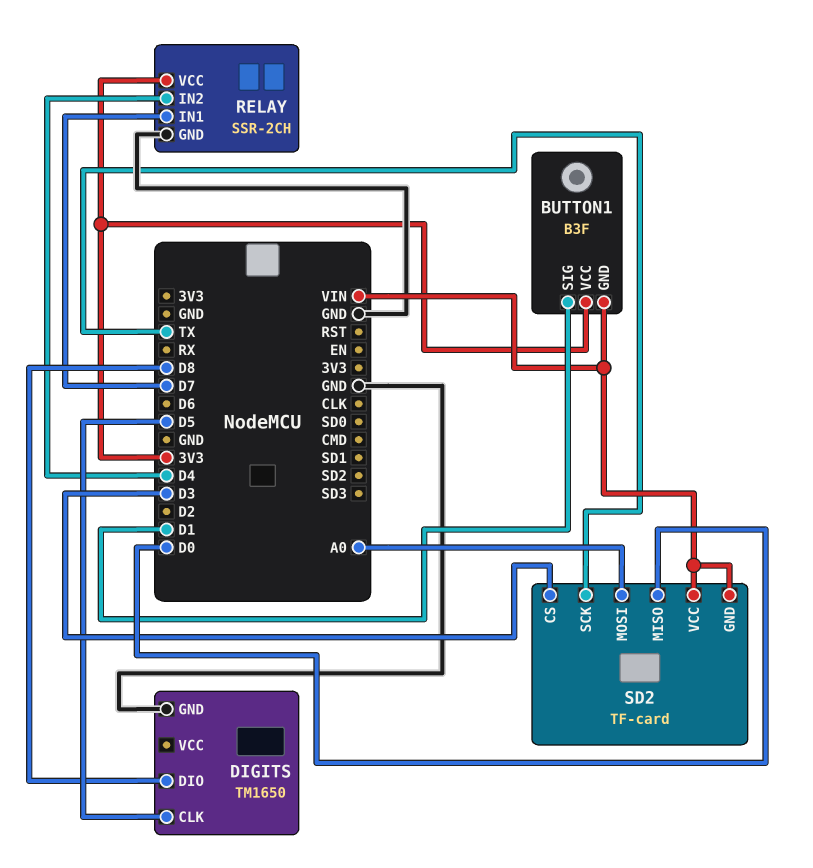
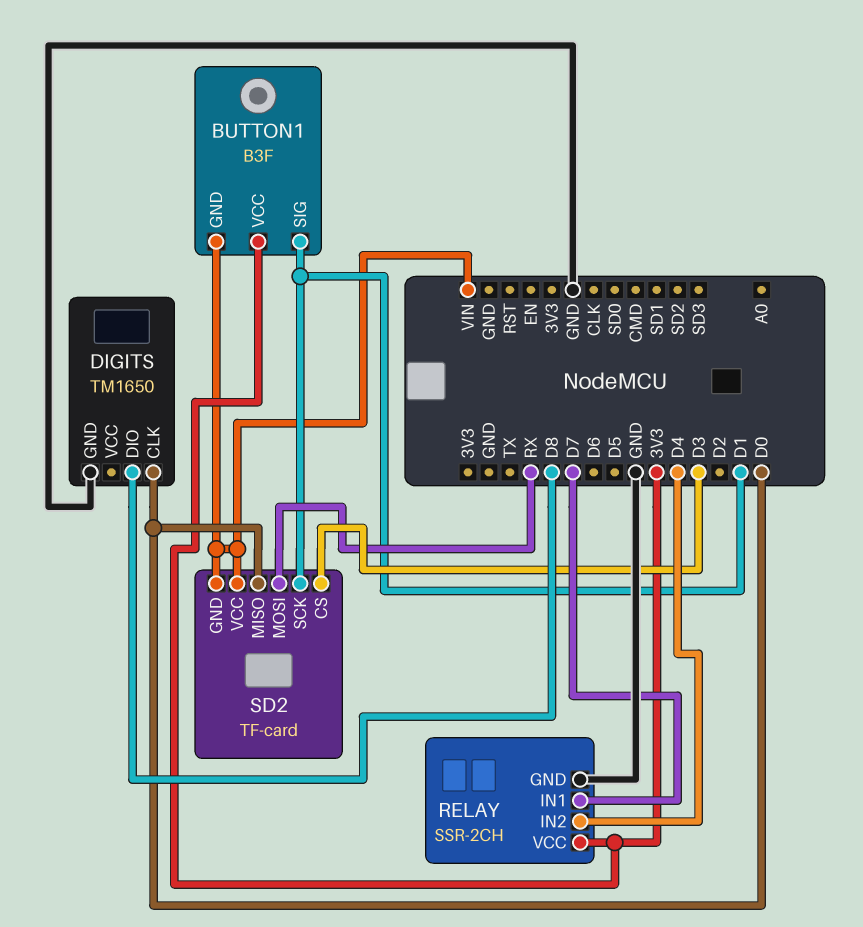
DIGITS pin CLK: D5 -> D0
SD2 pin MOSI: A0 -> RX
SD2 pin SCK: TX -> D1

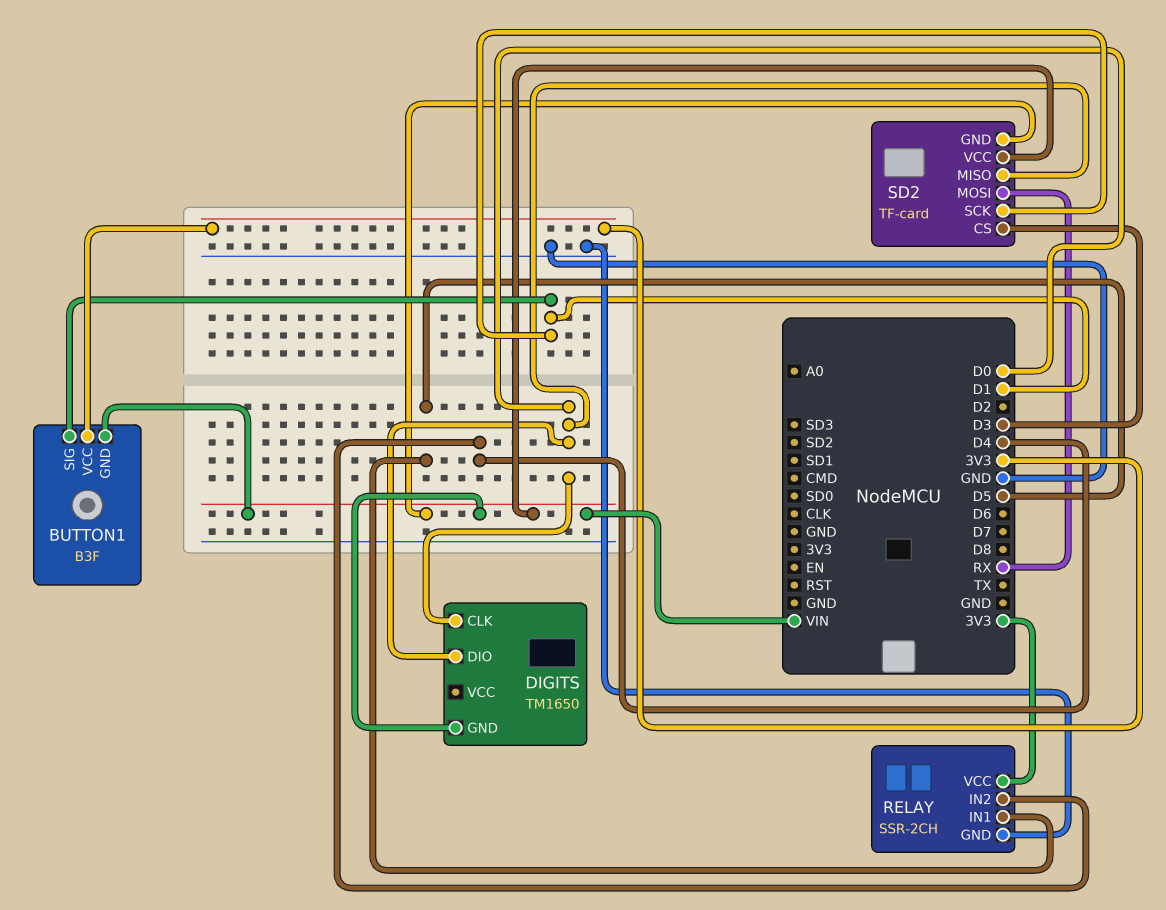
DIGITS pin DIO: D8 -> D0
DIGITS pin GND: GND -> VIN
RELAY pin IN1: D7 -> D5

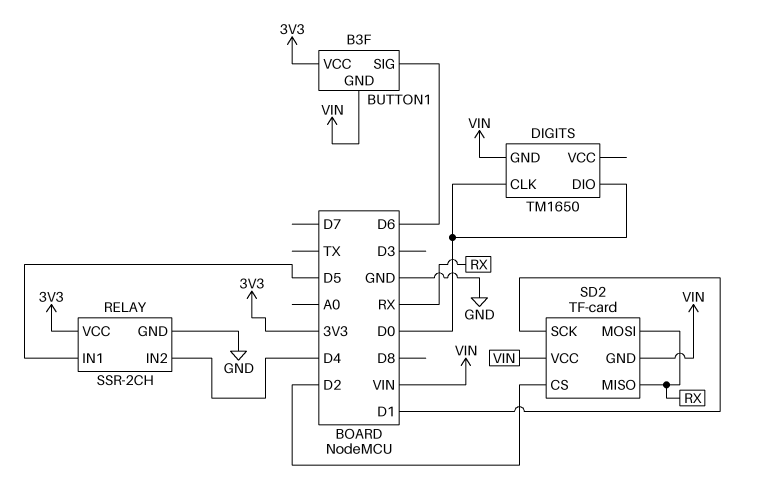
BUTTON1 pin SIG: D1 -> D6
SD2 pin CS: D3 -> D2
SD2 pin MISO: D0 -> RX

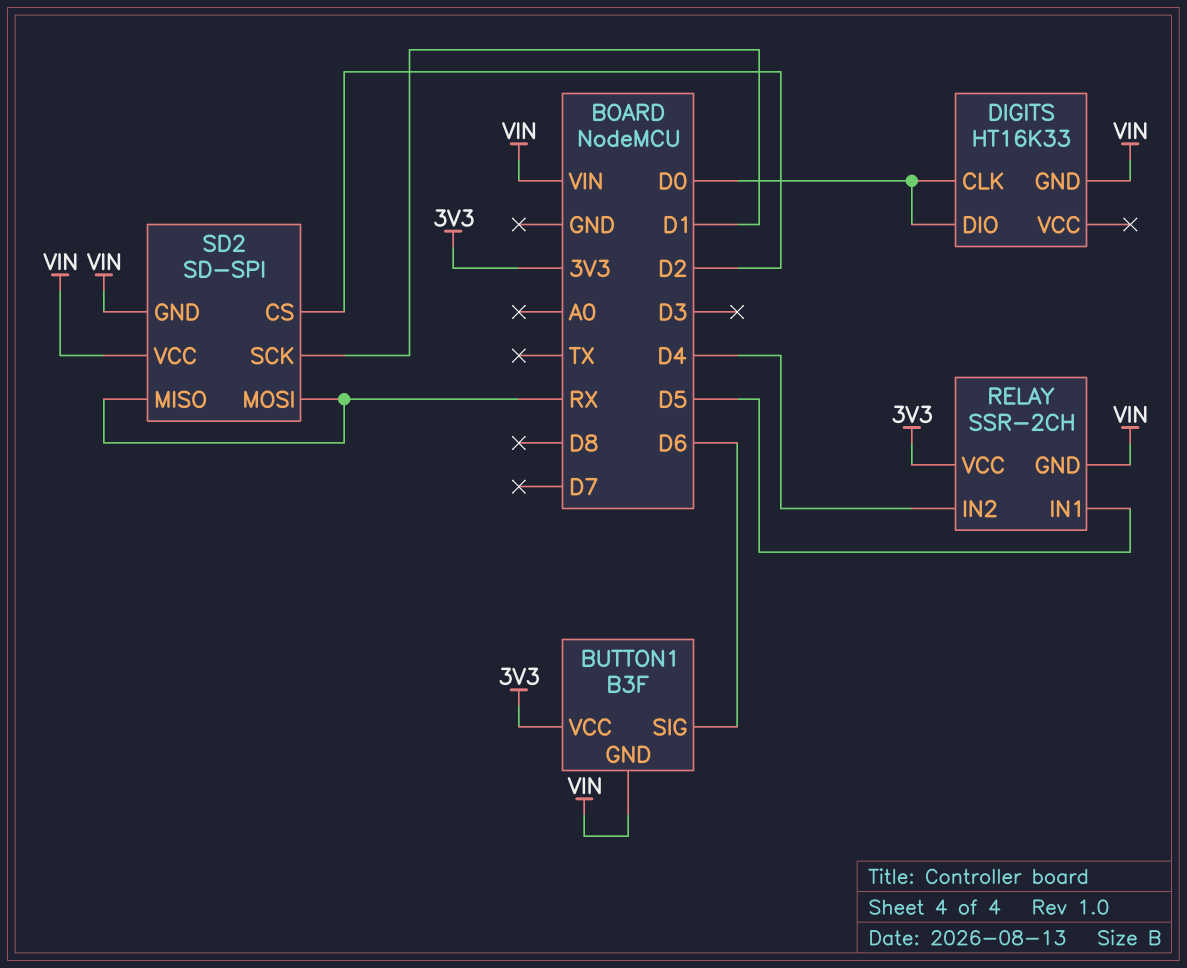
DIGITS: TM1650 -> HT16K33
RELAY pin GND: GND -> VIN
SD2: TF-card -> SD-SPI

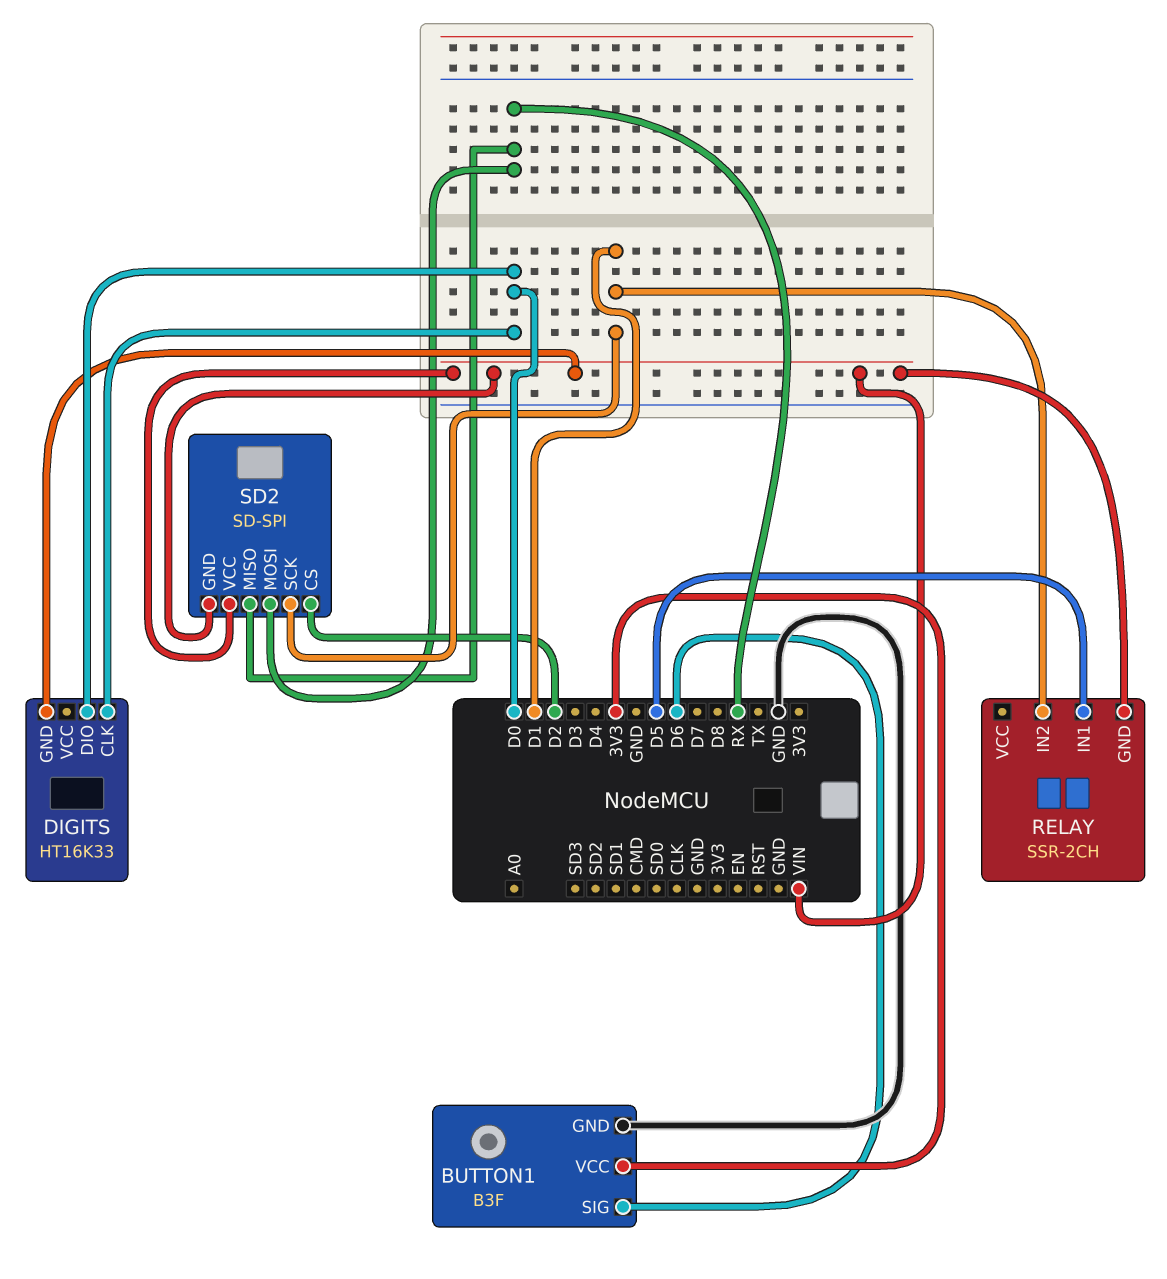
BUTTON1 pin GND: VIN -> GND
RELAY pin IN2: D4 -> D1
RELAY pin VCC: 3V3 -> none

